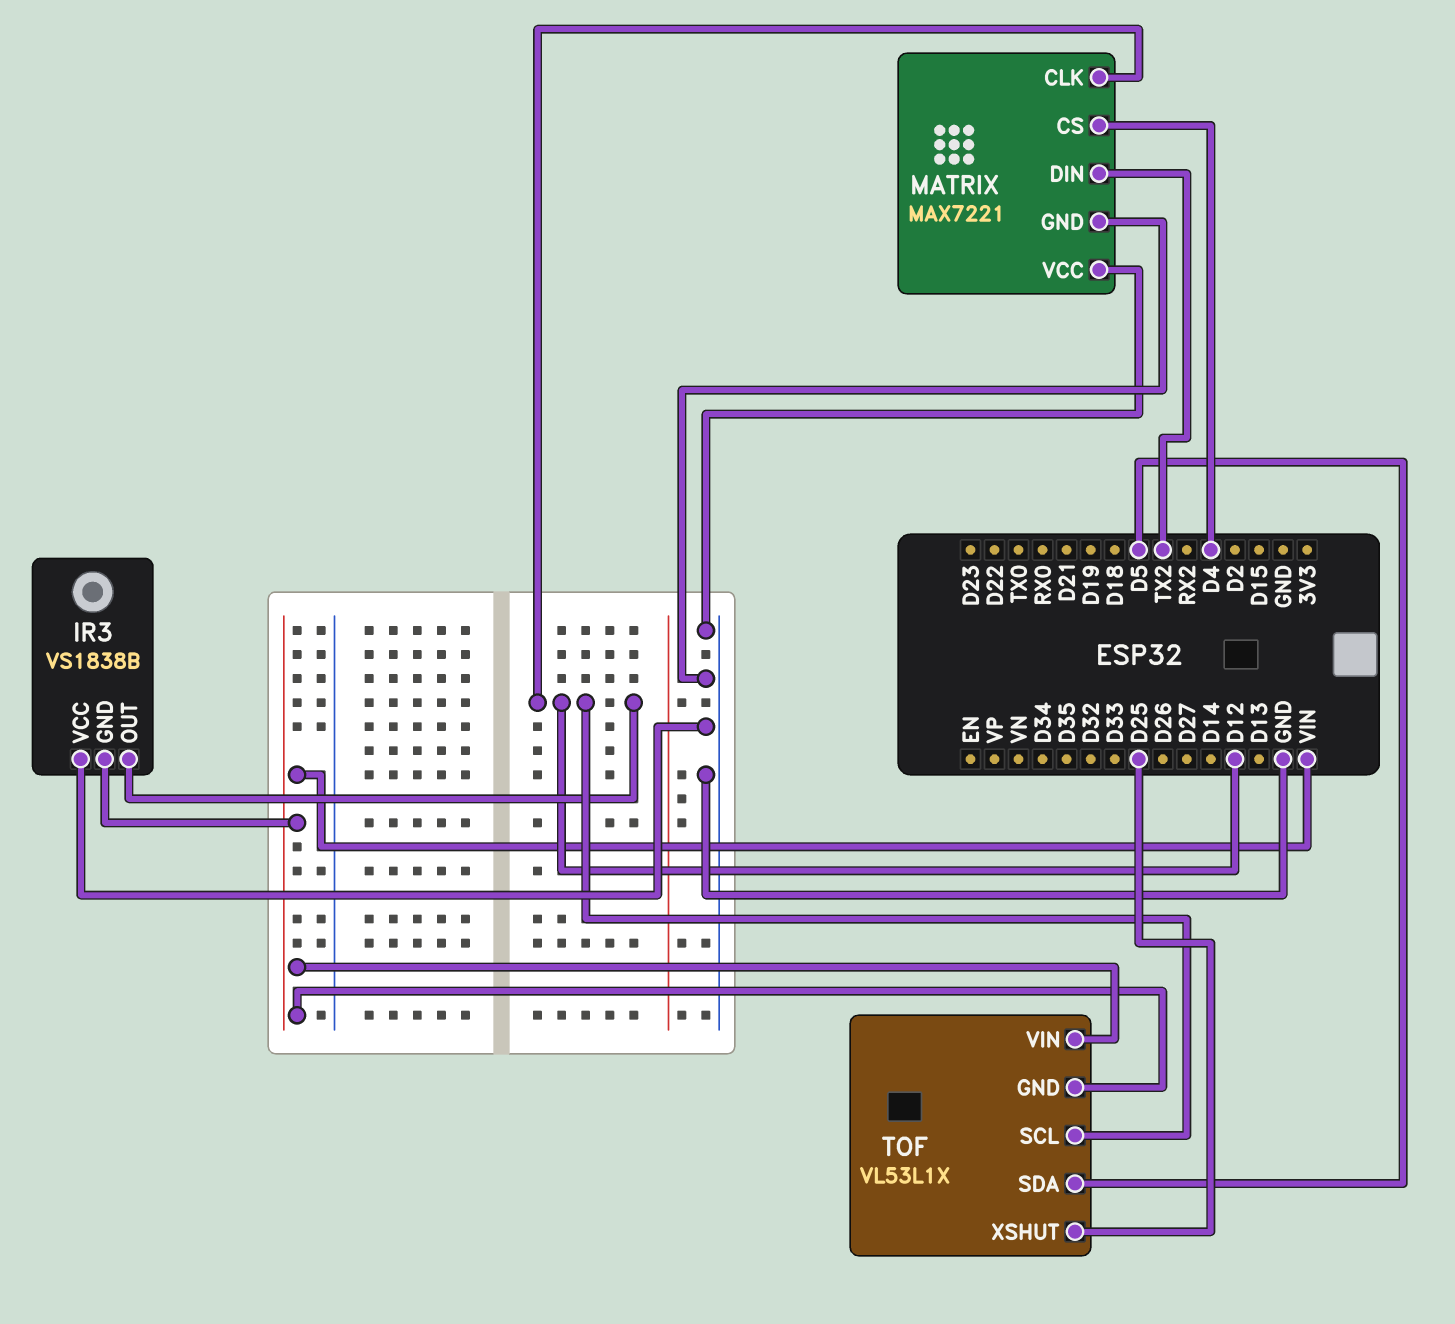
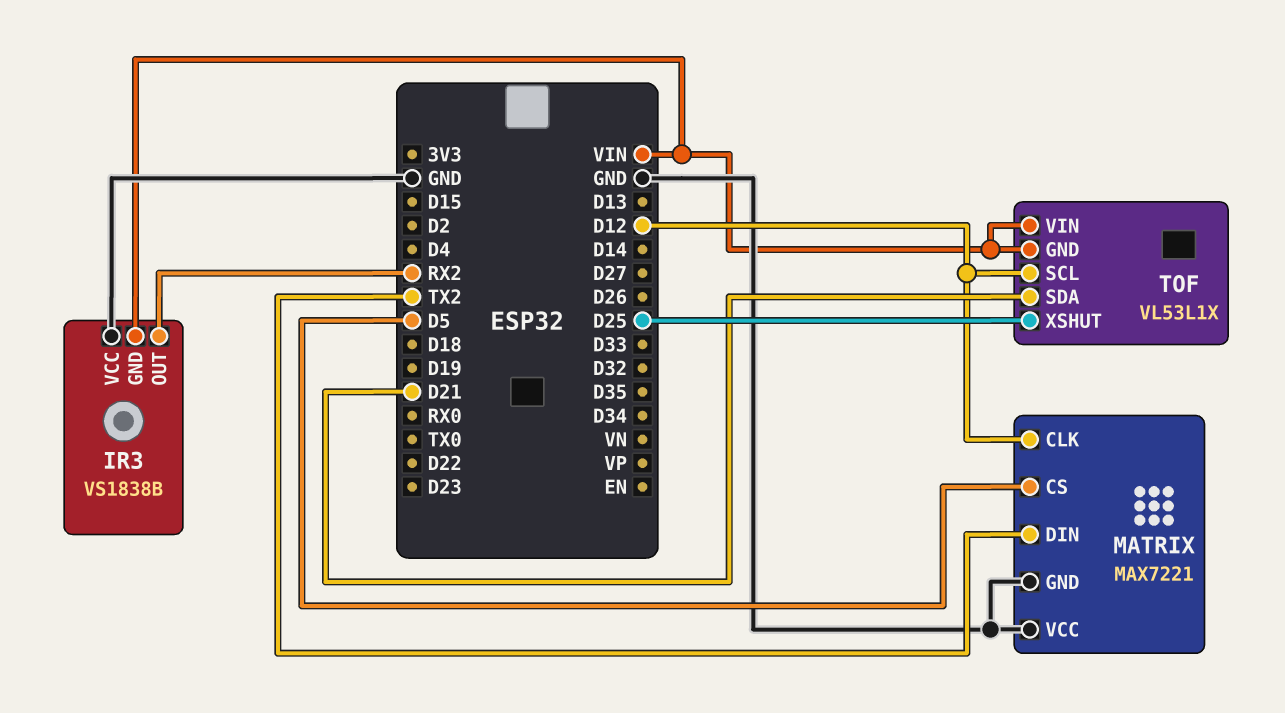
IR3 pin OUT: D12 -> RX2
MATRIX pin CS: D4 -> D5
TOF pin SDA: D5 -> D21

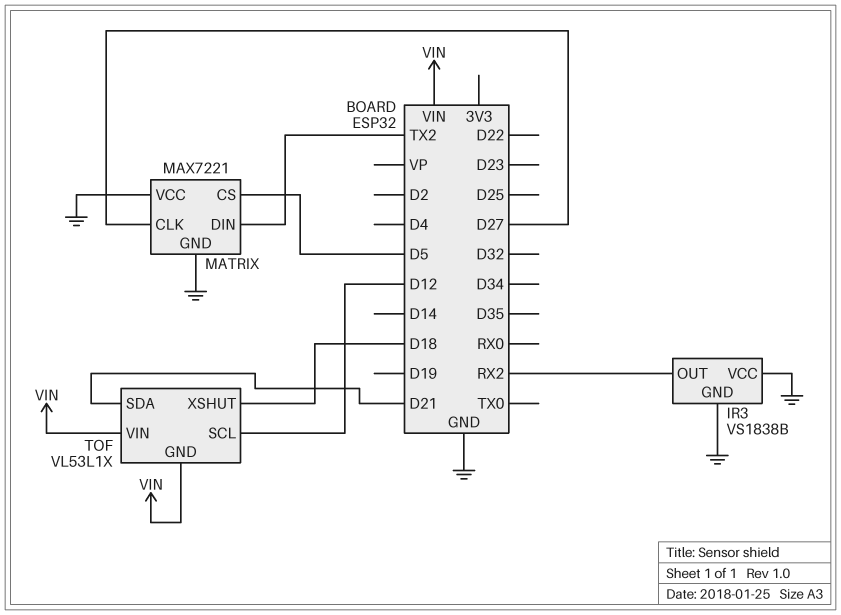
IR3 pin GND: VIN -> GND
MATRIX pin CLK: D12 -> D27
TOF pin XSHUT: D25 -> D18

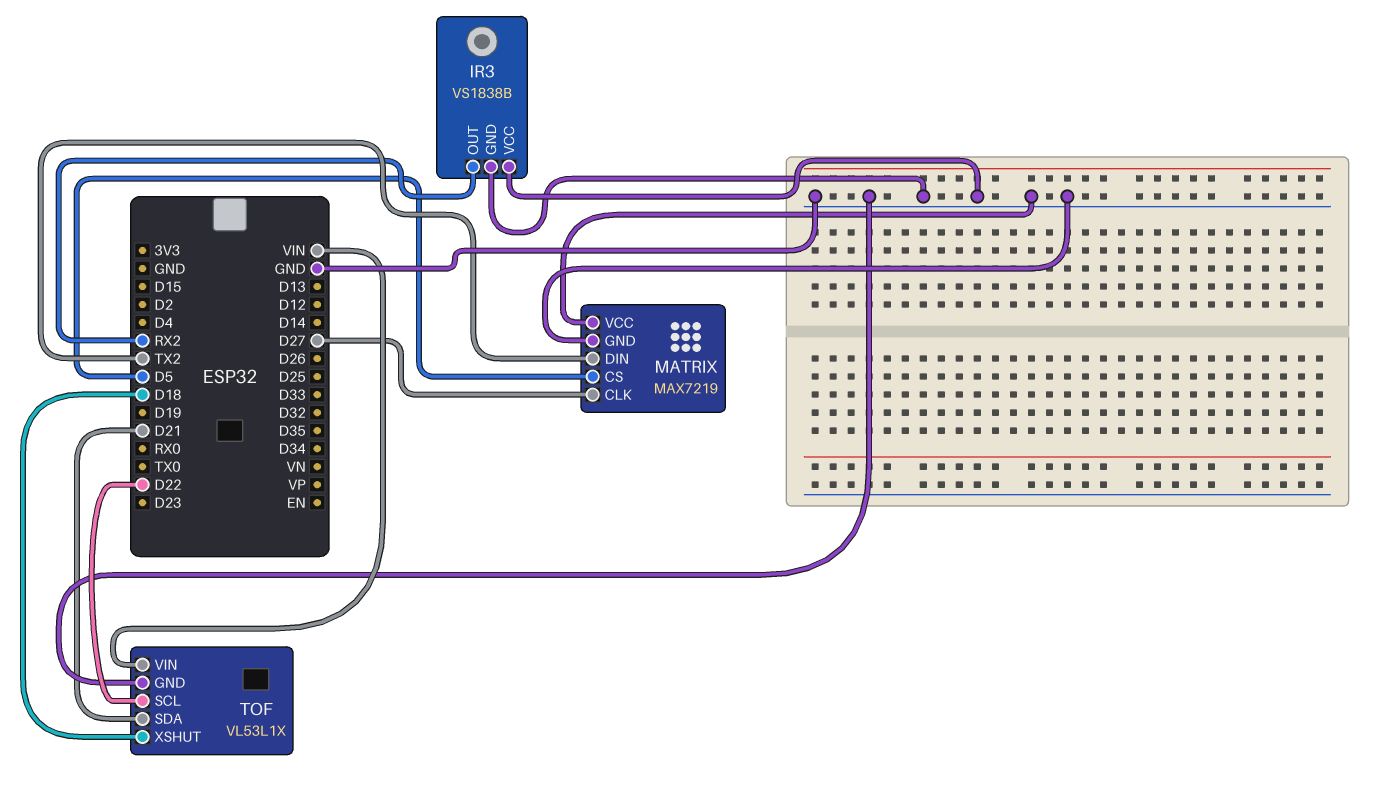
MATRIX: MAX7221 -> MAX7219
TOF pin GND: VIN -> GND
TOF pin SCL: D12 -> D22

